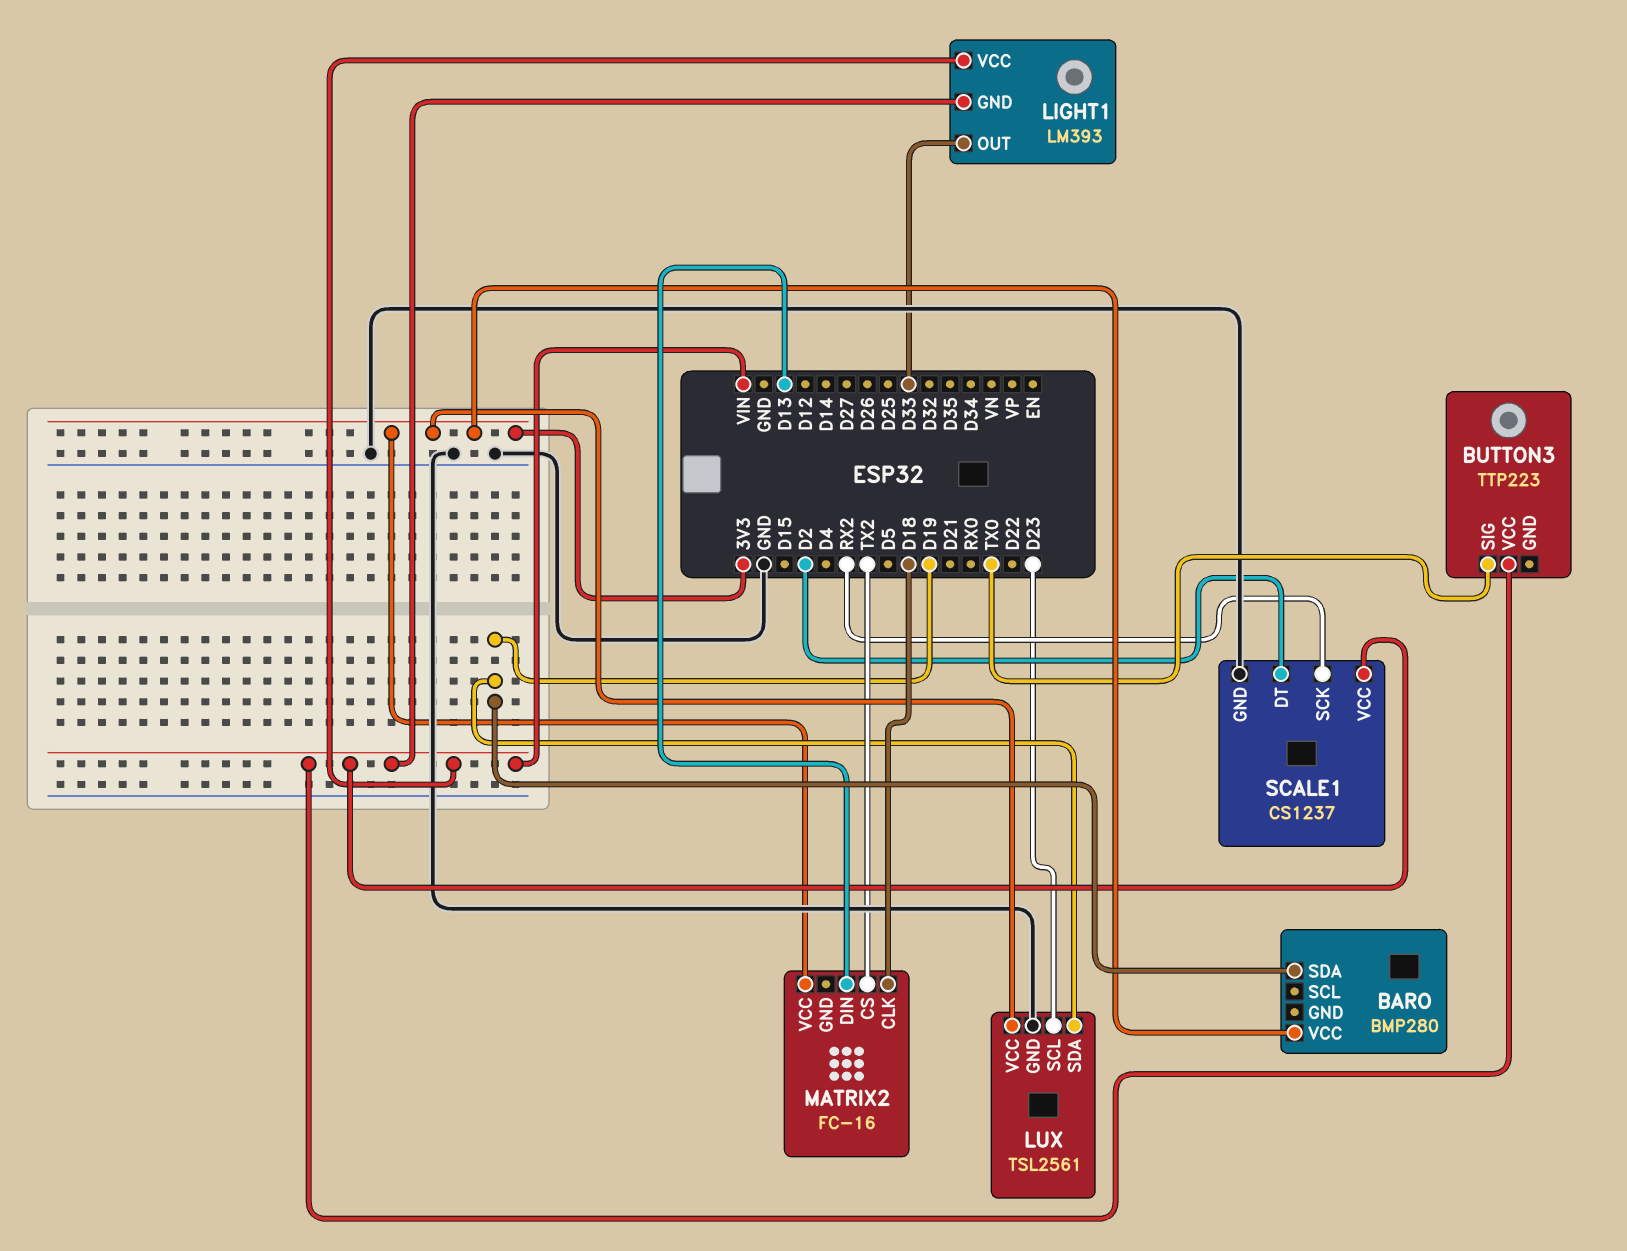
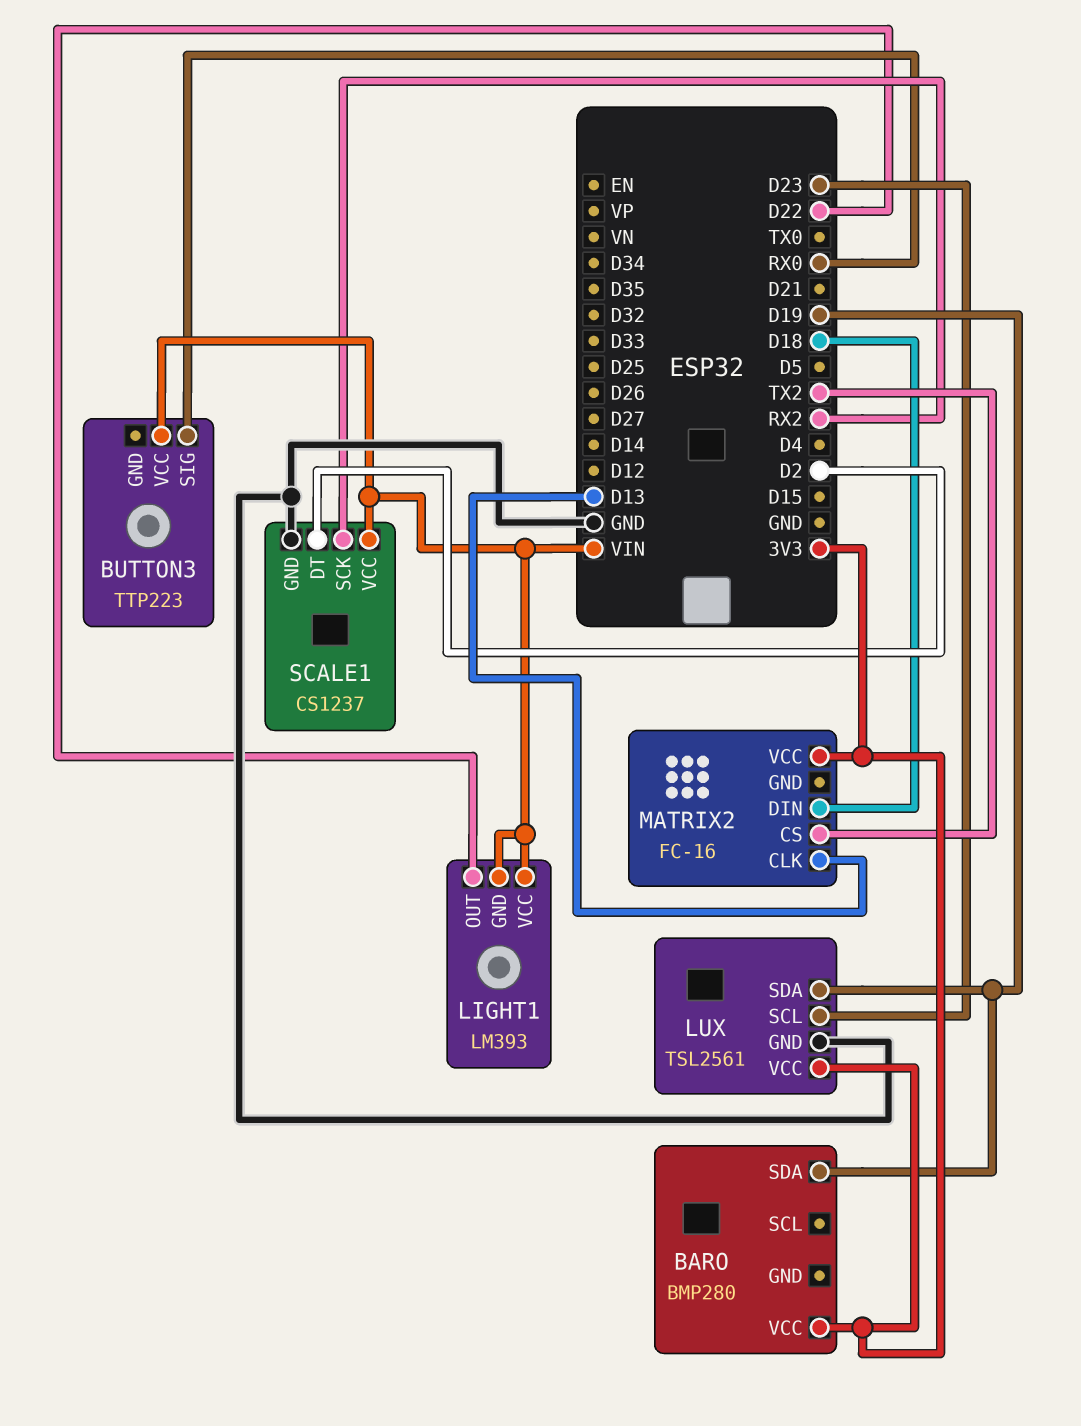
BUTTON3 pin SIG: TX0 -> RX0
LIGHT1 pin OUT: D33 -> D22
MATRIX2 pin CLK: D18 -> D13
MATRIX2 pin DIN: D13 -> D18

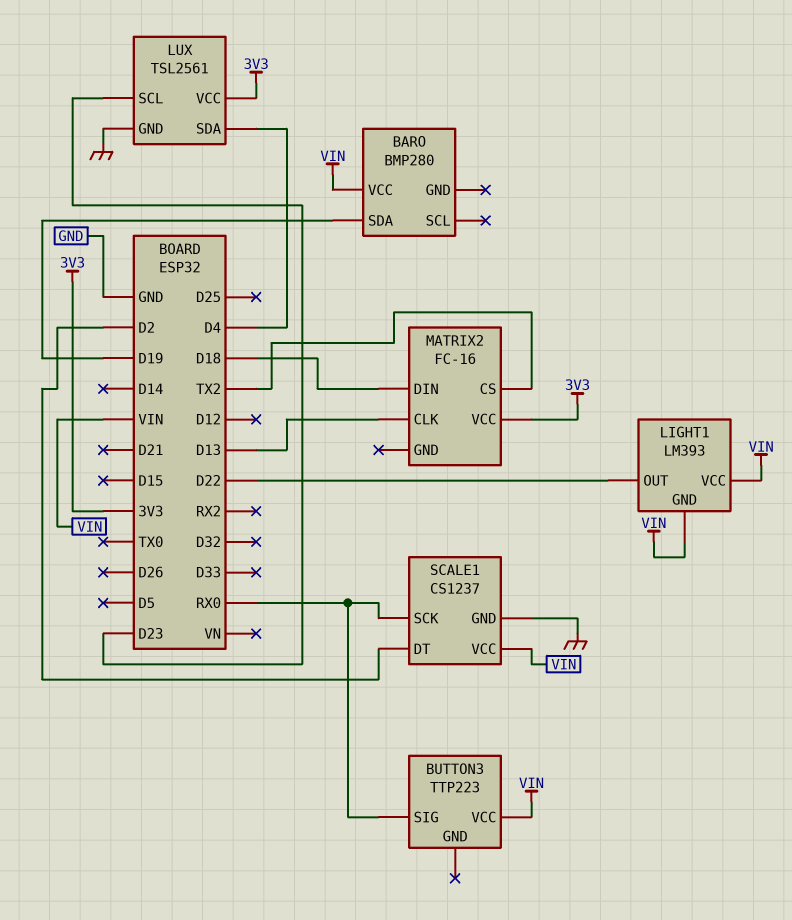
BARO pin VCC: 3V3 -> VIN
LUX pin SDA: D19 -> D4
SCALE1 pin SCK: RX2 -> RX0

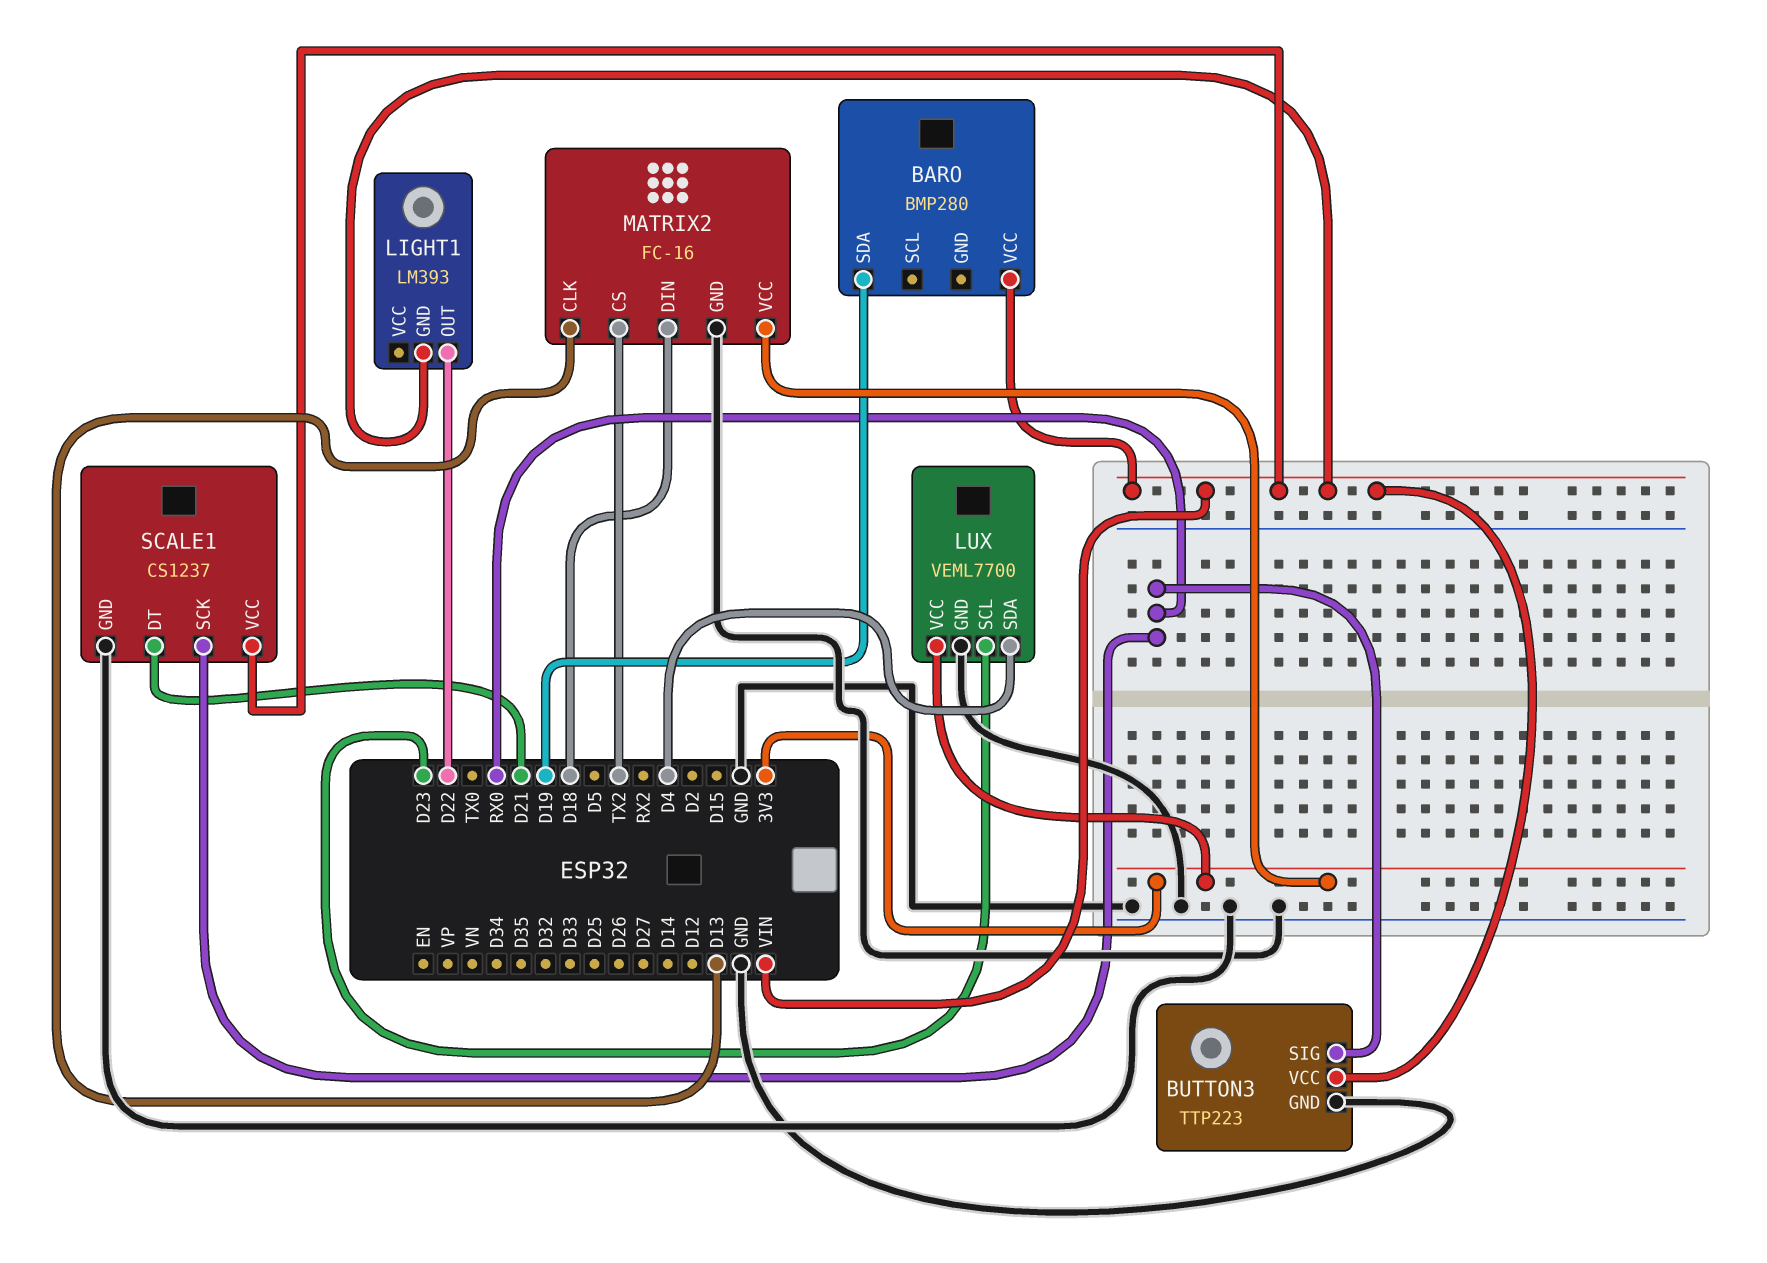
BUTTON3 pin GND: none -> GND
LIGHT1 pin VCC: VIN -> none
LUX: TSL2561 -> VEML7700
MATRIX2 pin GND: none -> GND
SCALE1 pin DT: D2 -> D21

